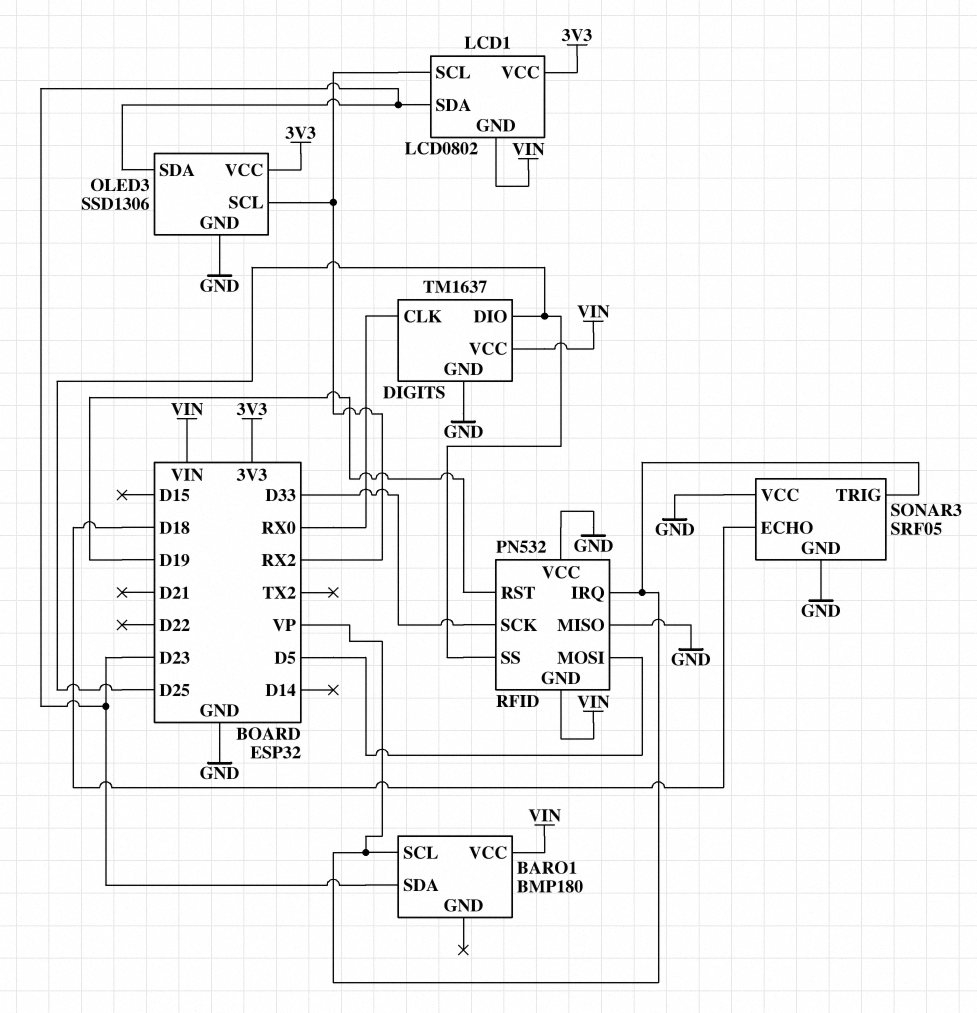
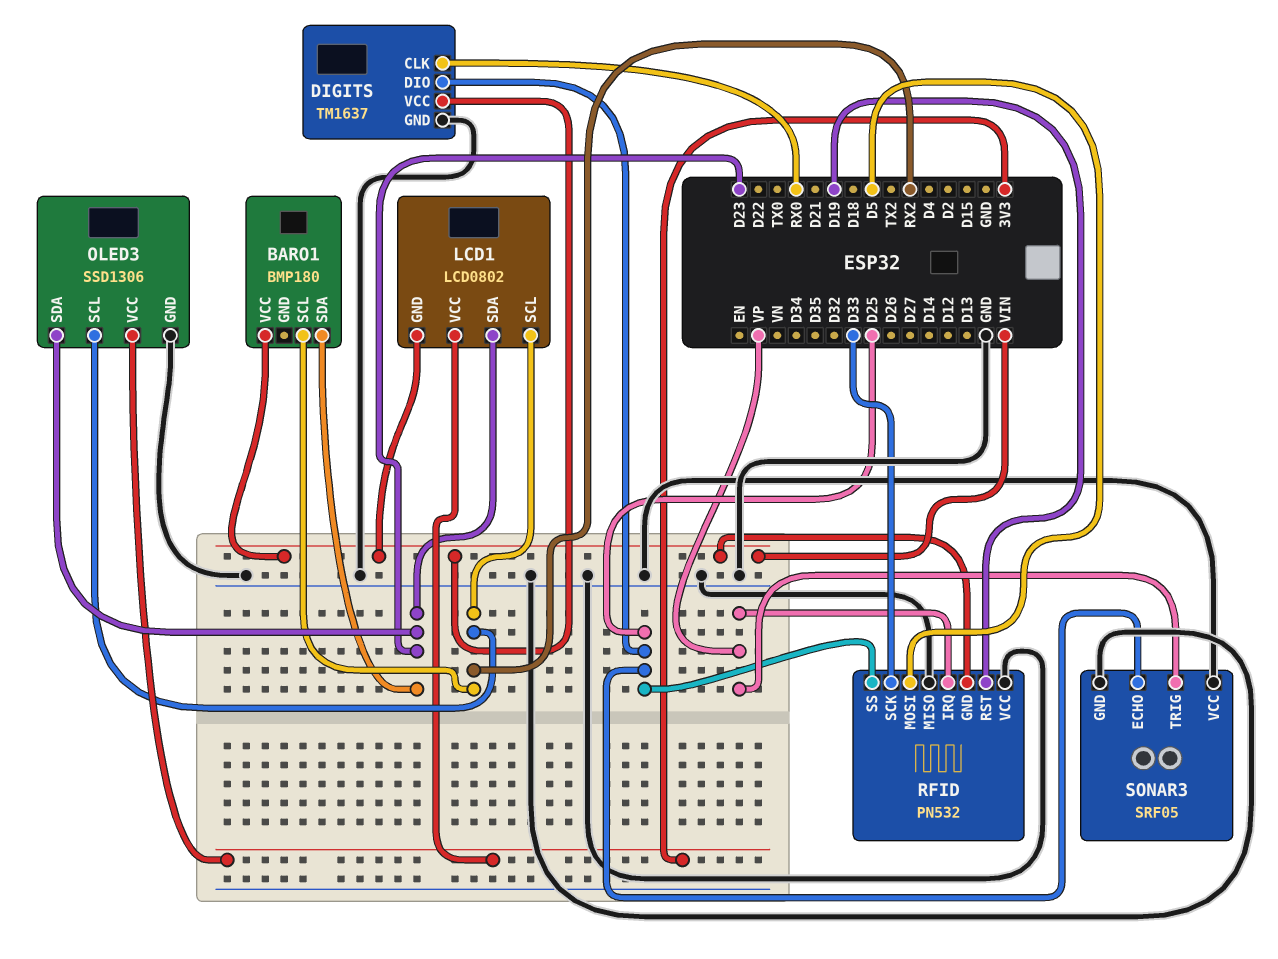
BARO1 pin SCL: VP -> RX2
SONAR3 pin ECHO: D18 -> D25

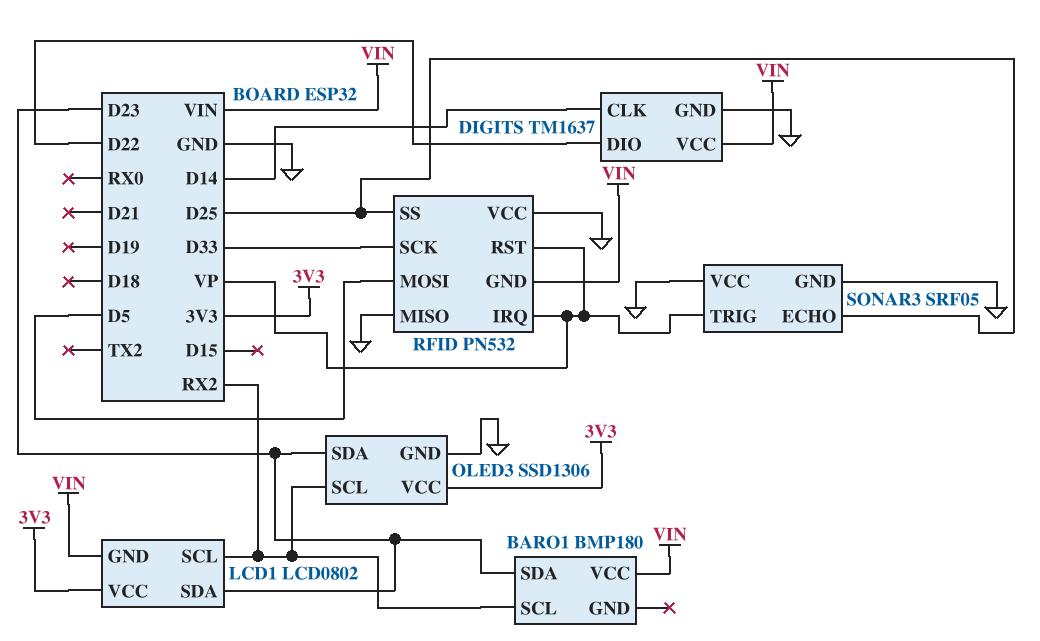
DIGITS pin CLK: RX0 -> D14
DIGITS pin DIO: D25 -> D22
RFID pin RST: D19 -> VP

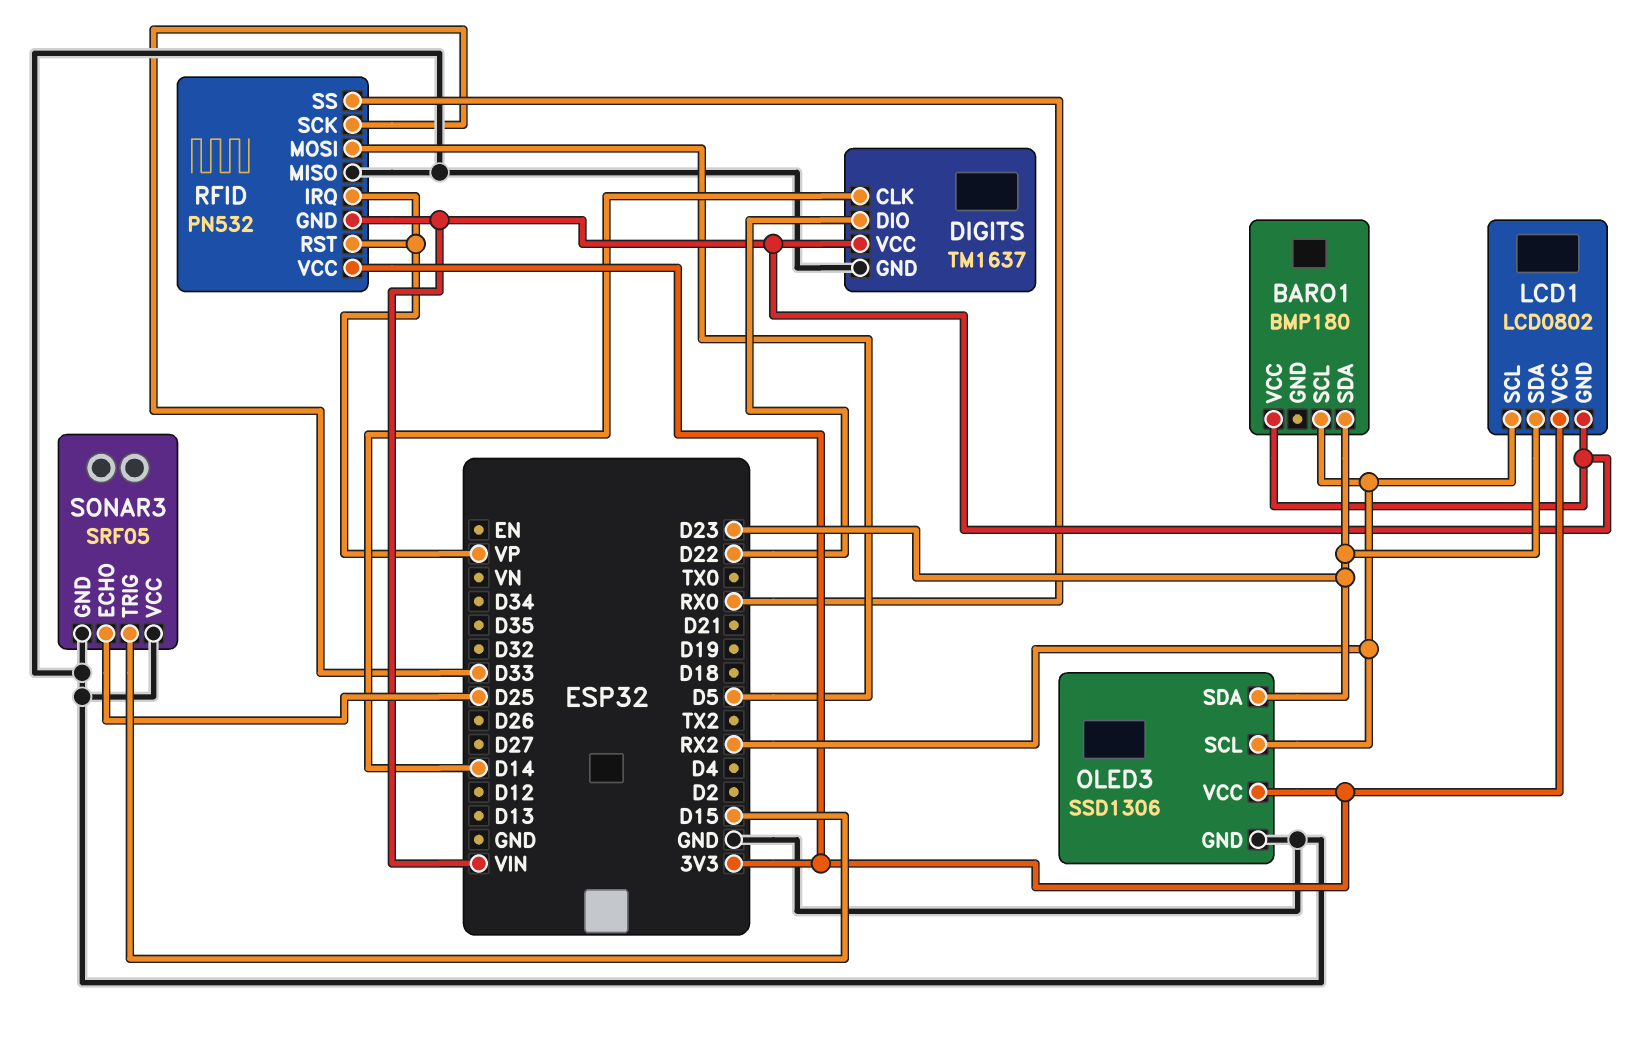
RFID pin SS: D25 -> RX0
RFID pin VCC: GND -> 3V3
SONAR3 pin TRIG: VP -> D15

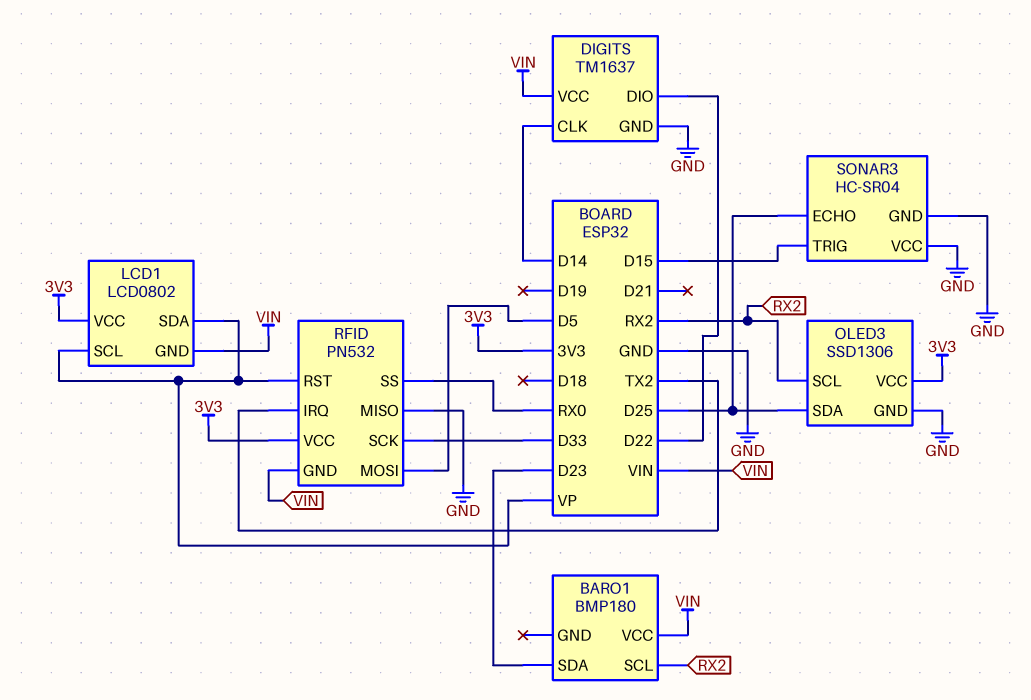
LCD1 pin SCL: RX2 -> VP
LCD1 pin SDA: D23 -> VP
OLED3 pin SDA: D23 -> D25
RFID pin IRQ: VP -> TX2
SONAR3: SRF05 -> HC-SR04

